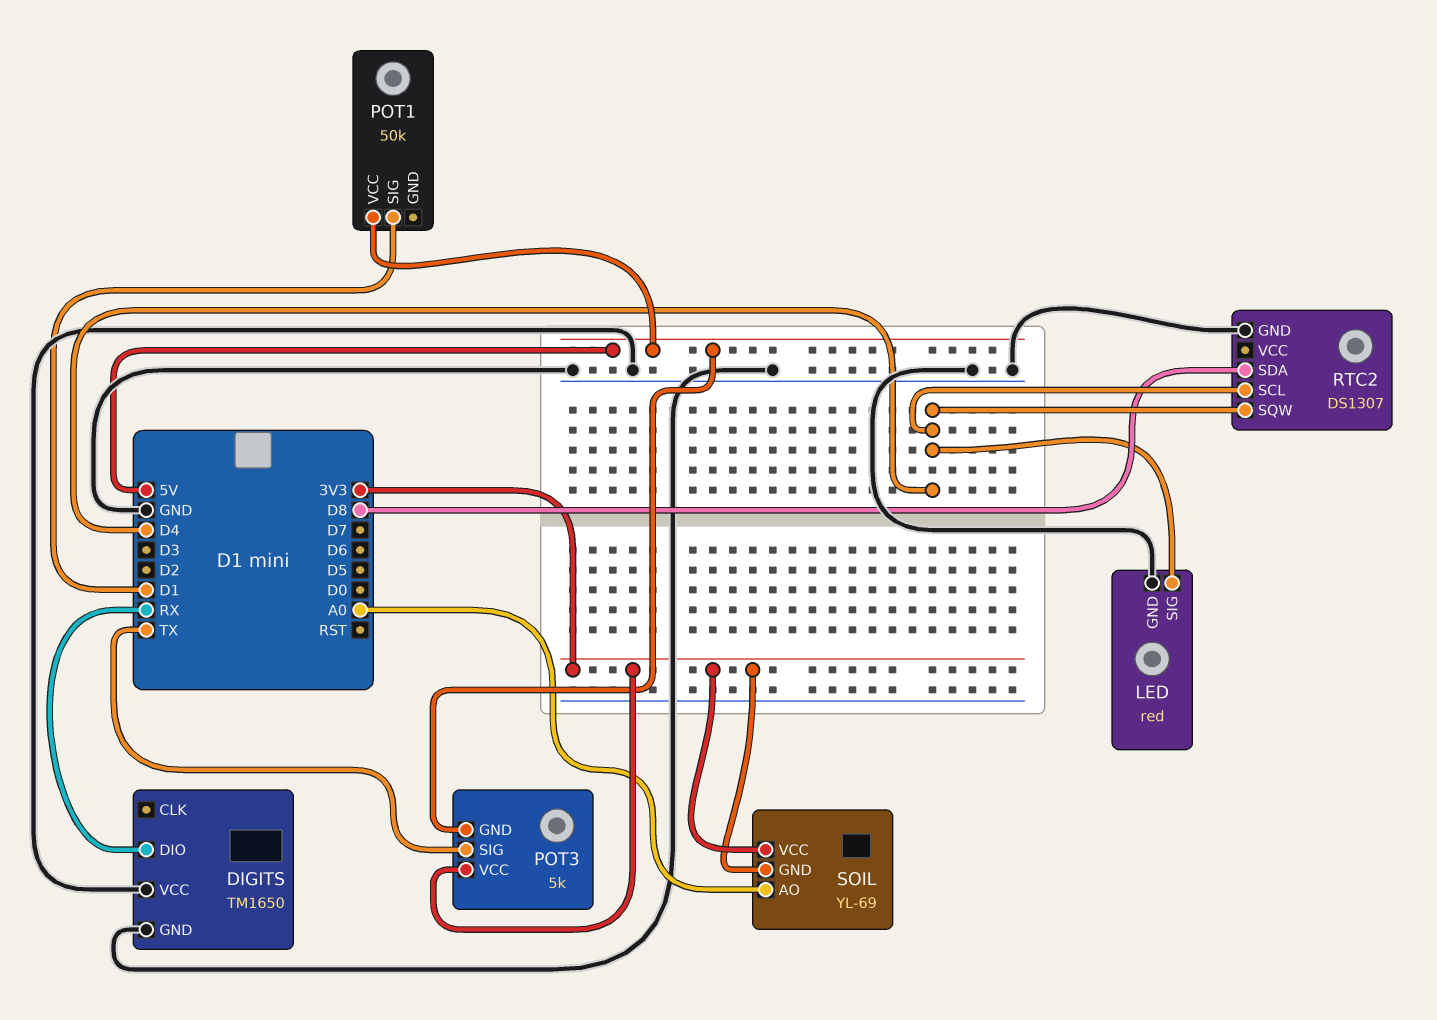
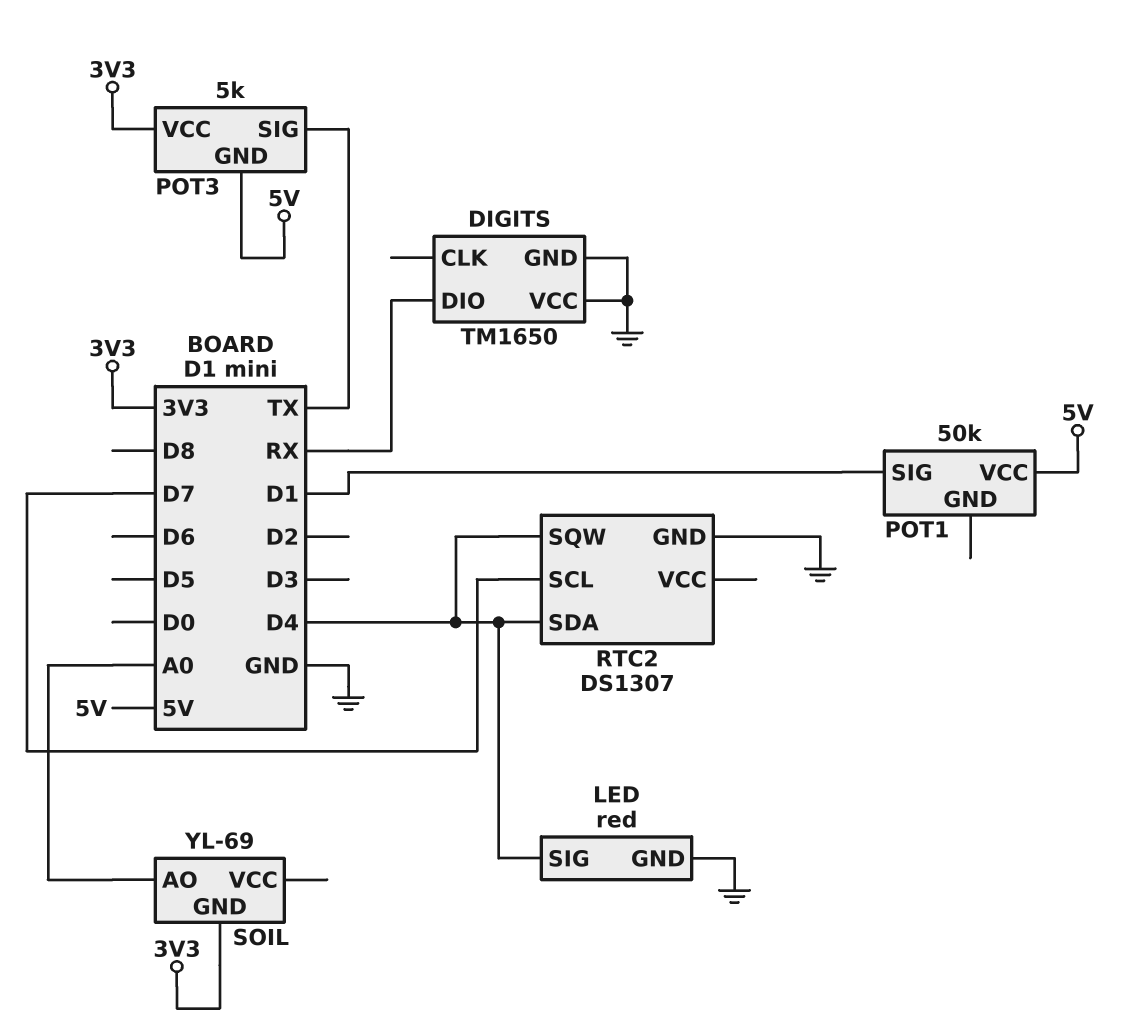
RTC2 pin SCL: D4 -> D7
RTC2 pin SDA: D8 -> D4
SOIL pin VCC: 3V3 -> none

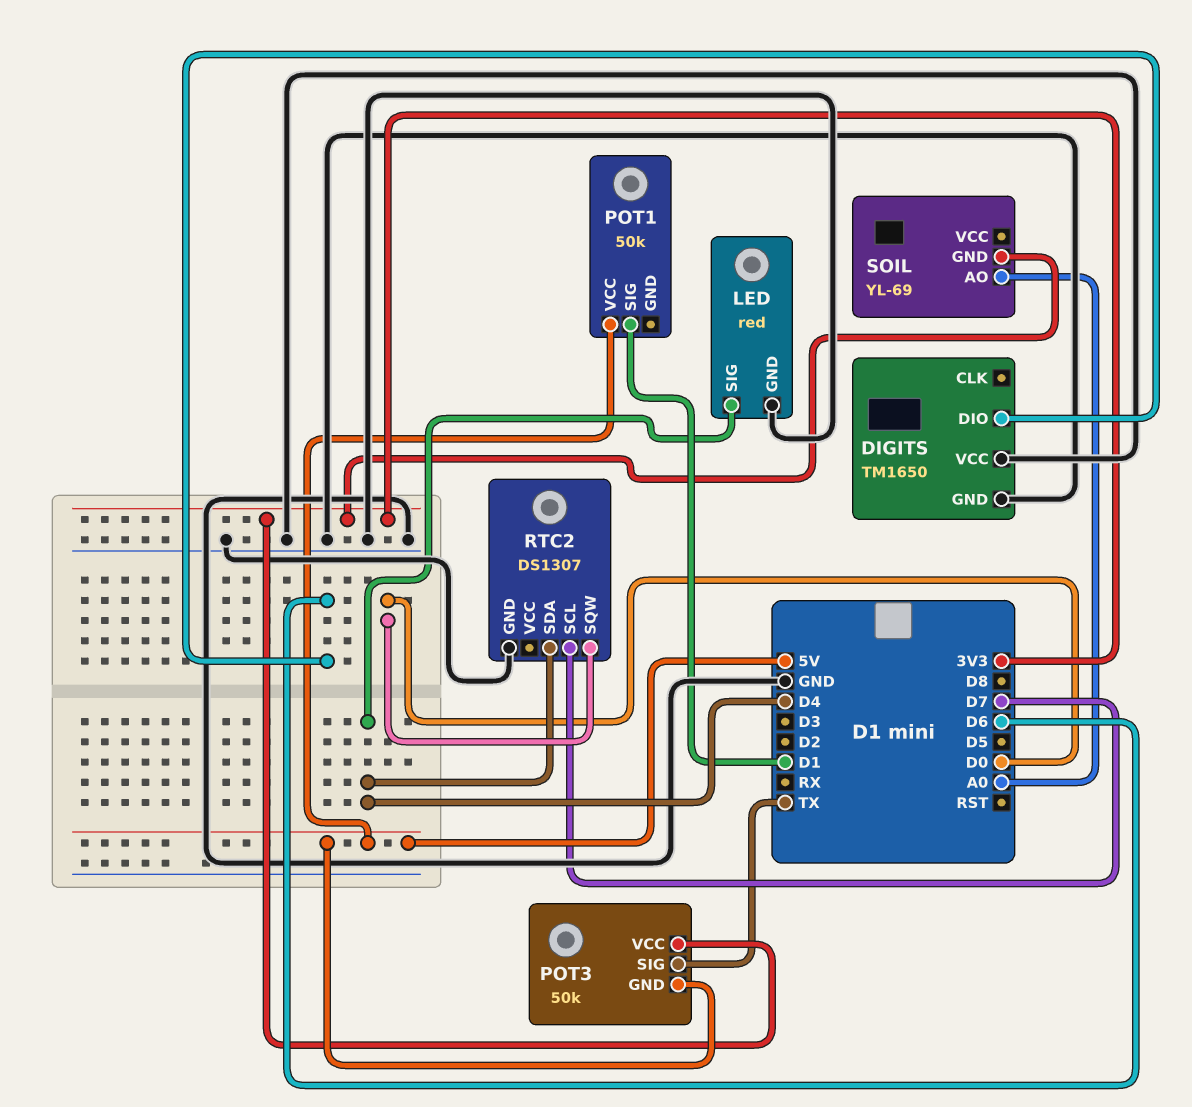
DIGITS pin DIO: RX -> D6
POT3: 5k -> 50k
RTC2 pin SQW: D4 -> D0

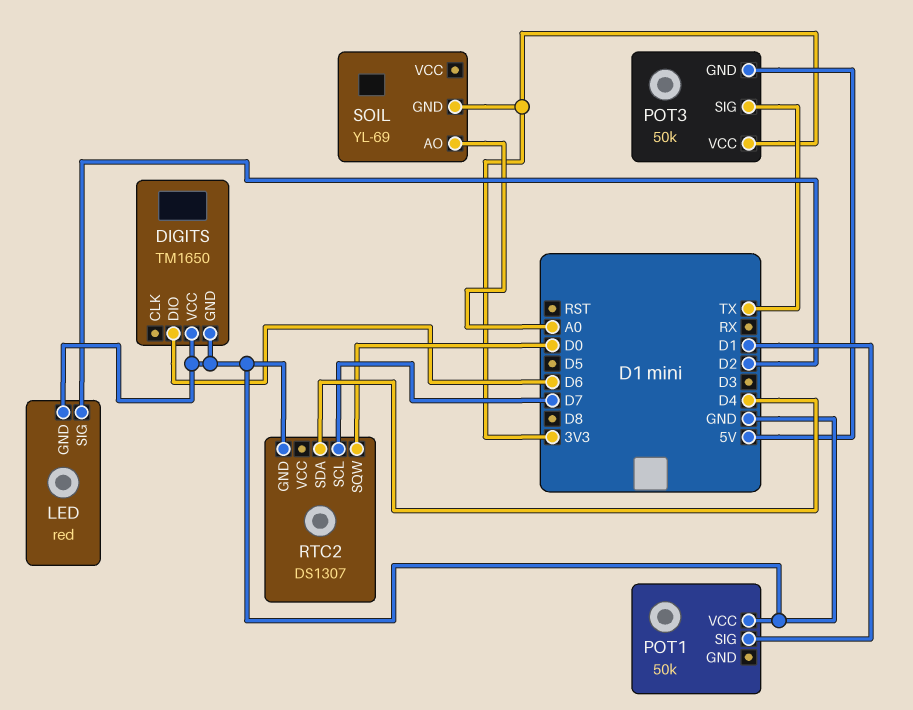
LED pin SIG: D4 -> D2
POT1 pin VCC: 5V -> GND

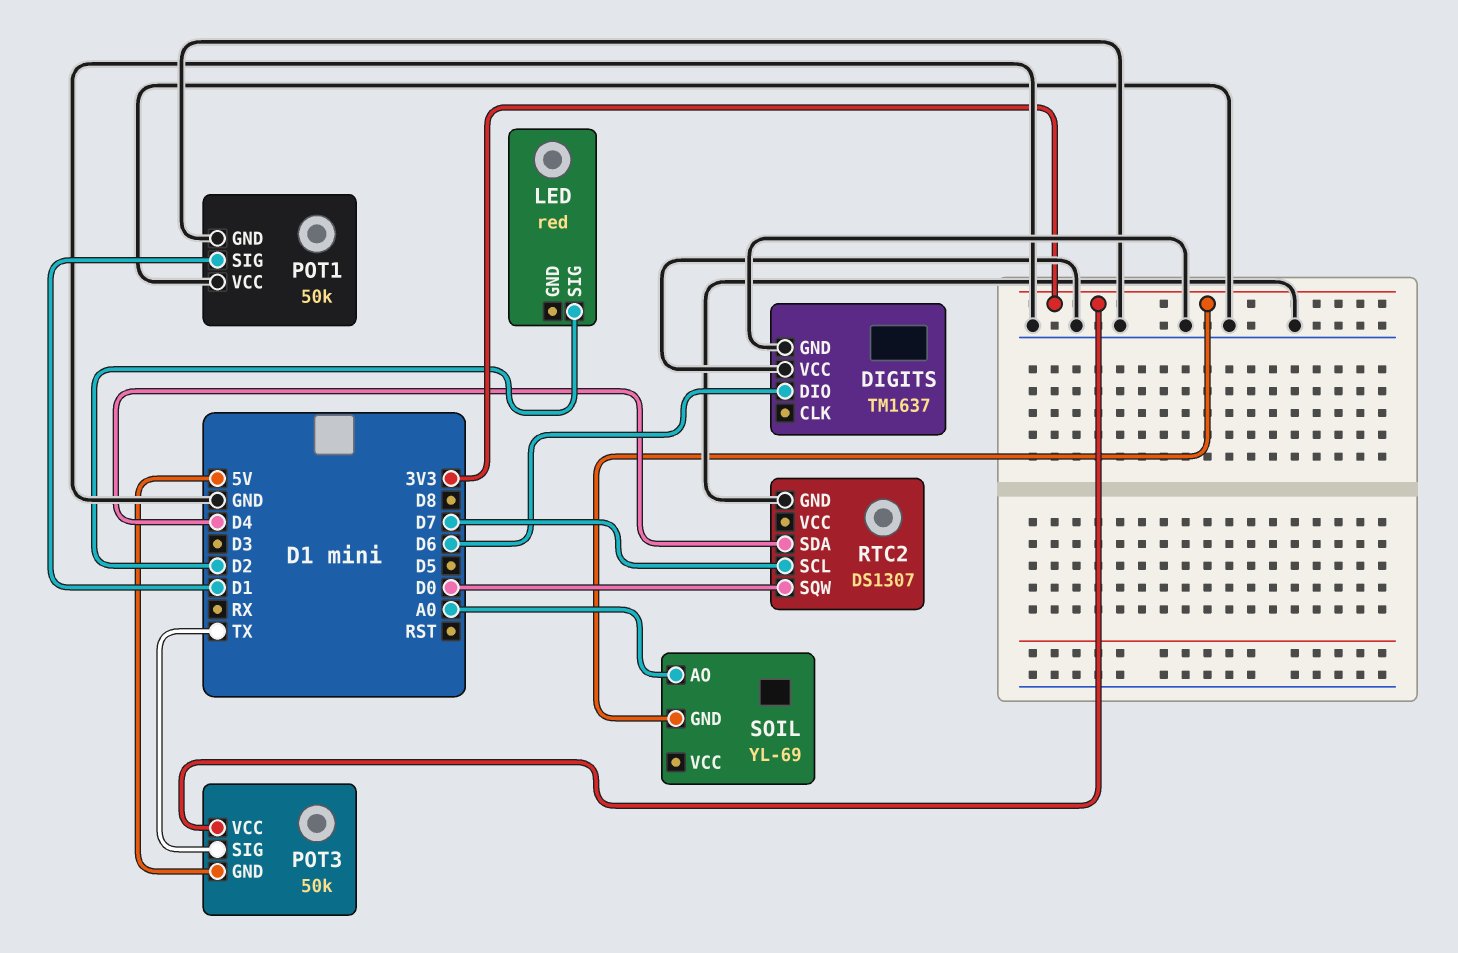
DIGITS: TM1650 -> TM1637
LED pin GND: GND -> none
POT1 pin GND: none -> GND

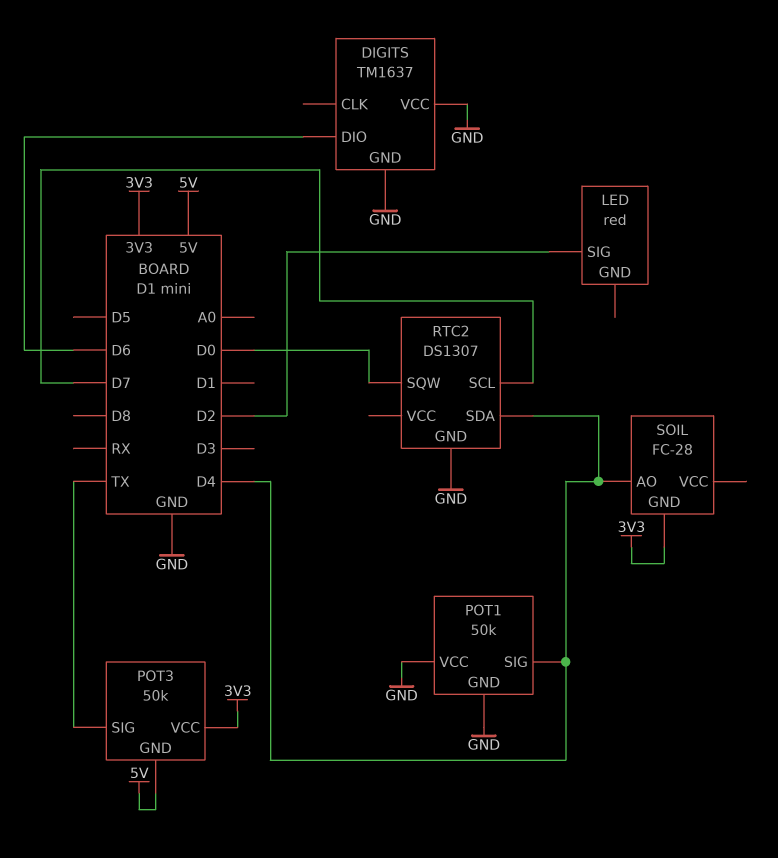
POT1 pin SIG: D1 -> D4
SOIL: YL-69 -> FC-28
SOIL pin AO: A0 -> D4

